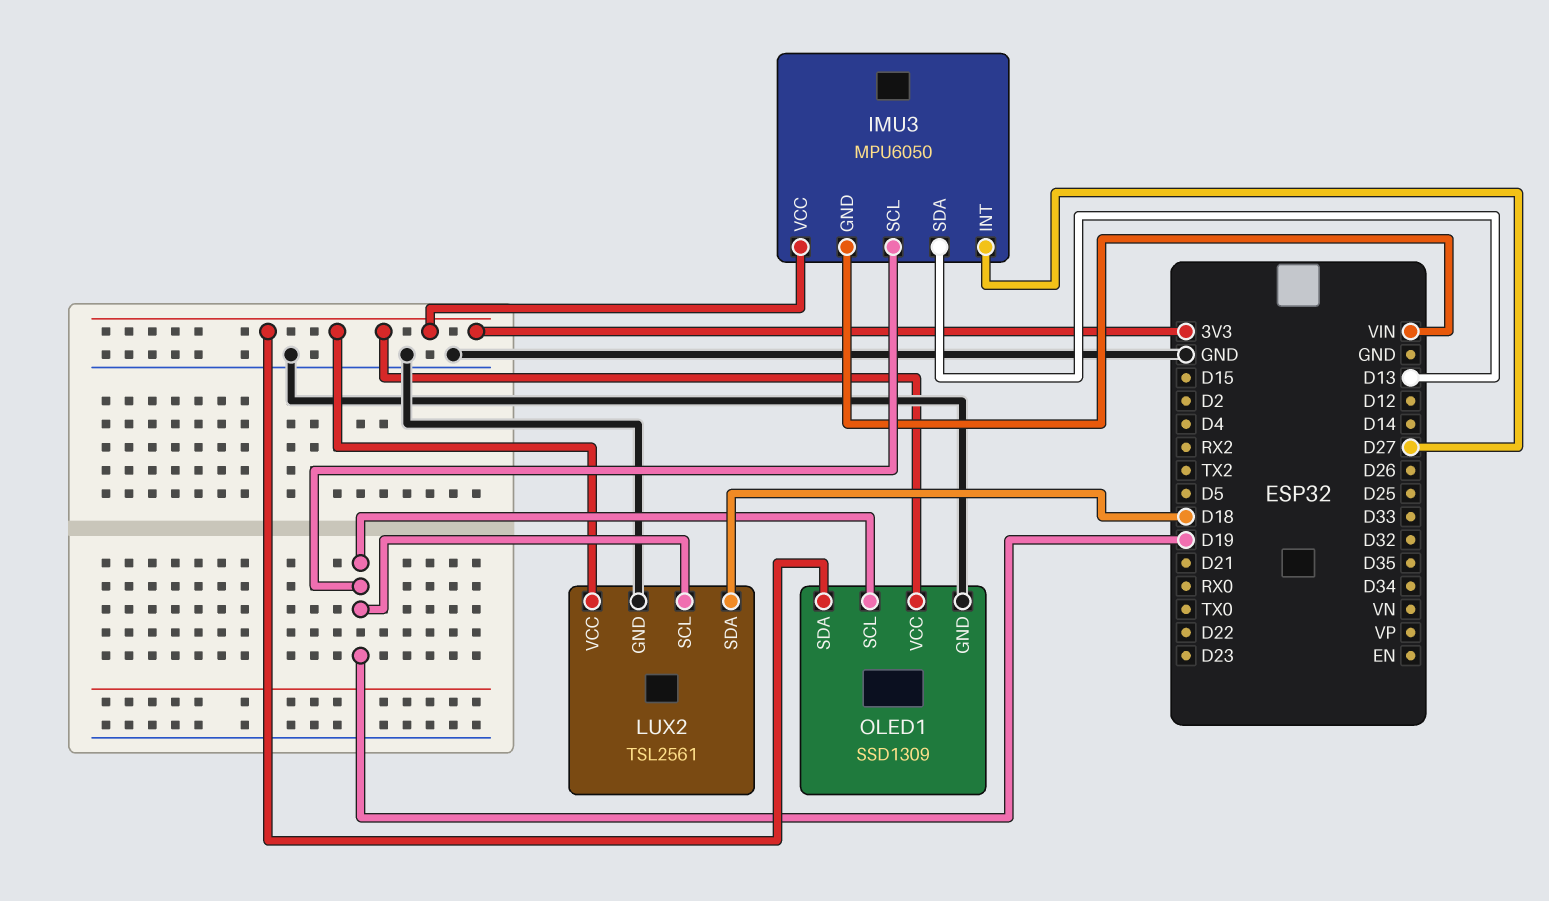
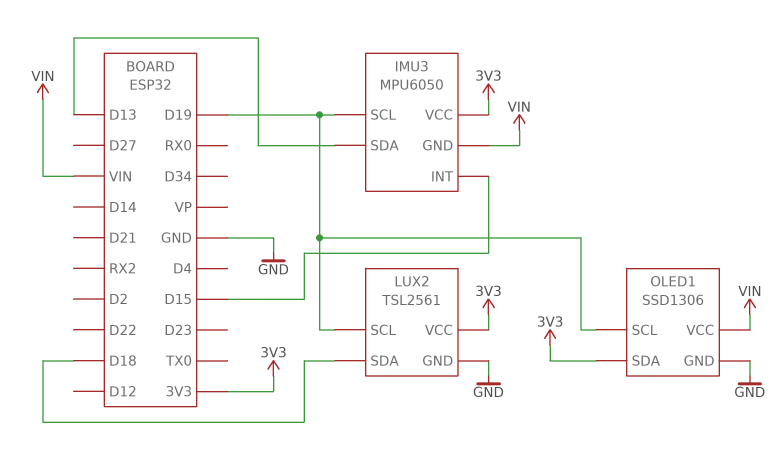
IMU3 pin INT: D27 -> D15
OLED1: SSD1309 -> SSD1306
OLED1 pin VCC: 3V3 -> VIN

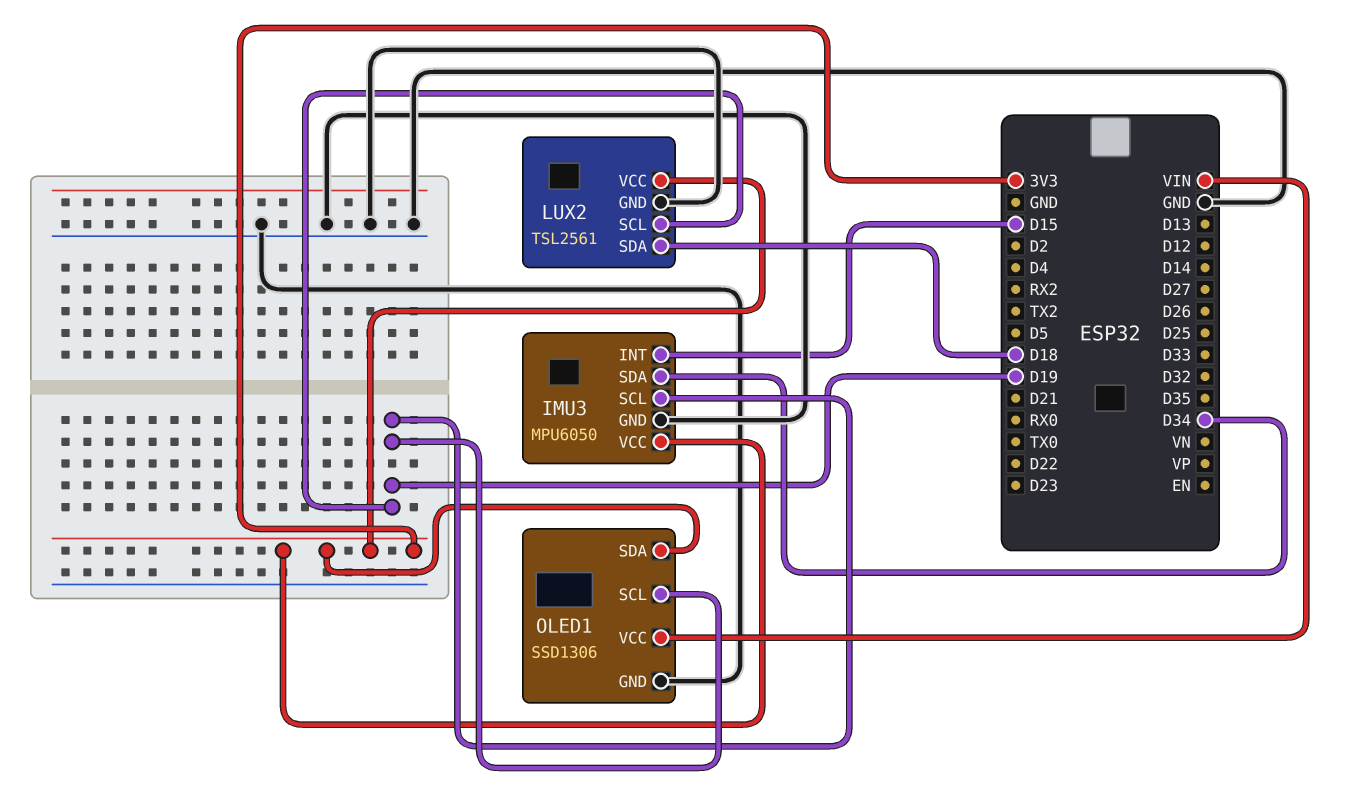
IMU3 pin GND: VIN -> GND
IMU3 pin SDA: D13 -> D34

